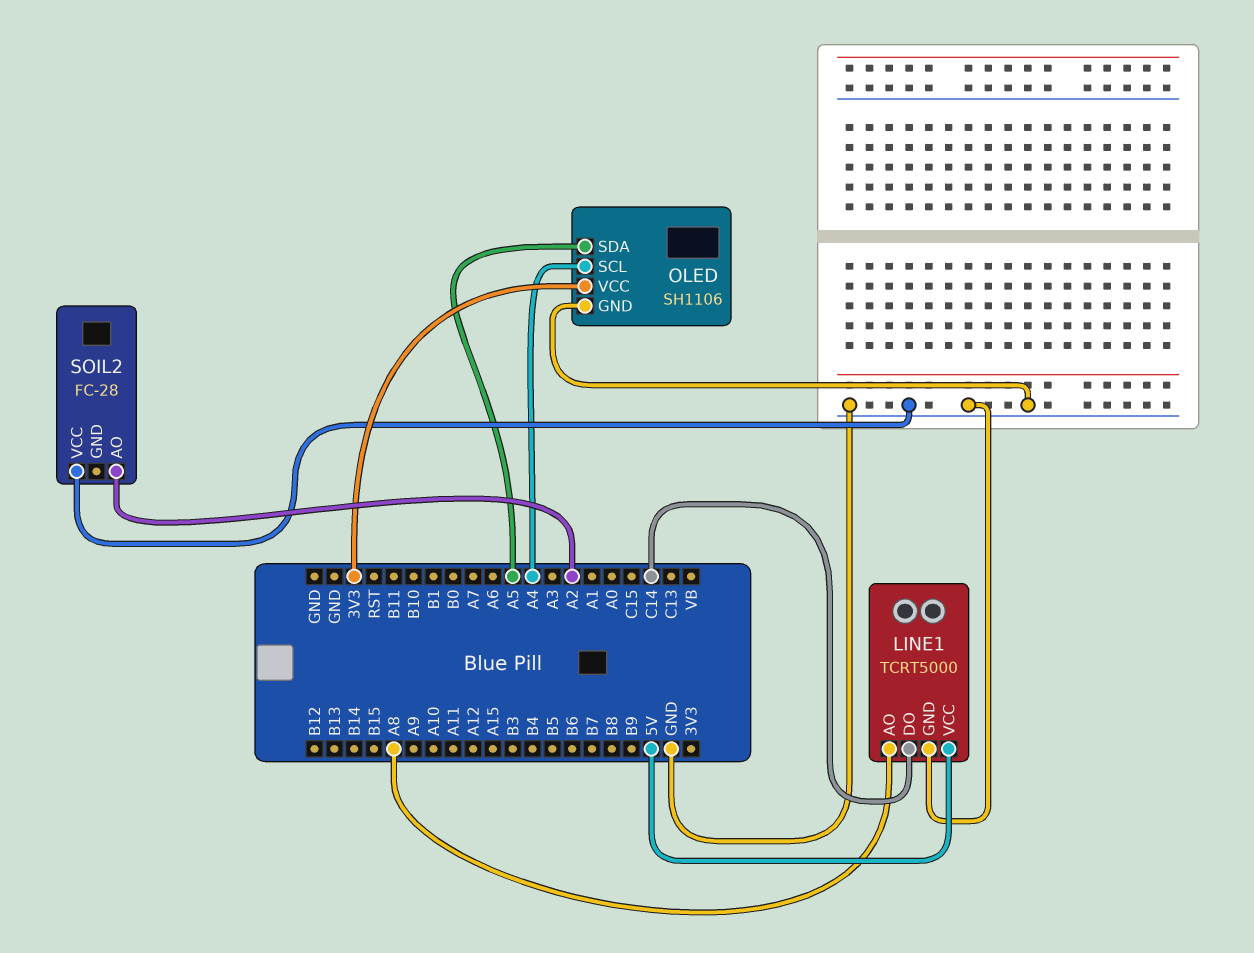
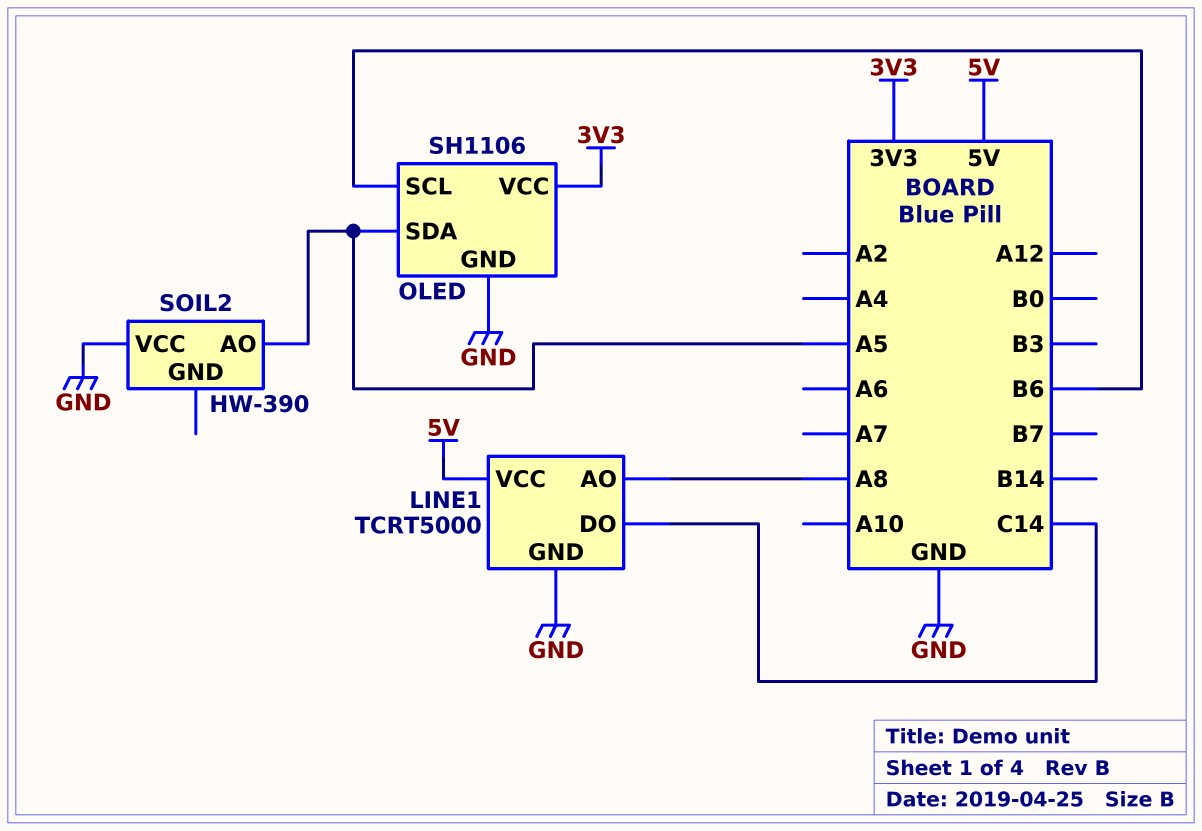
OLED pin SCL: A4 -> B6
SOIL2: FC-28 -> HW-390
SOIL2 pin AO: A2 -> A5

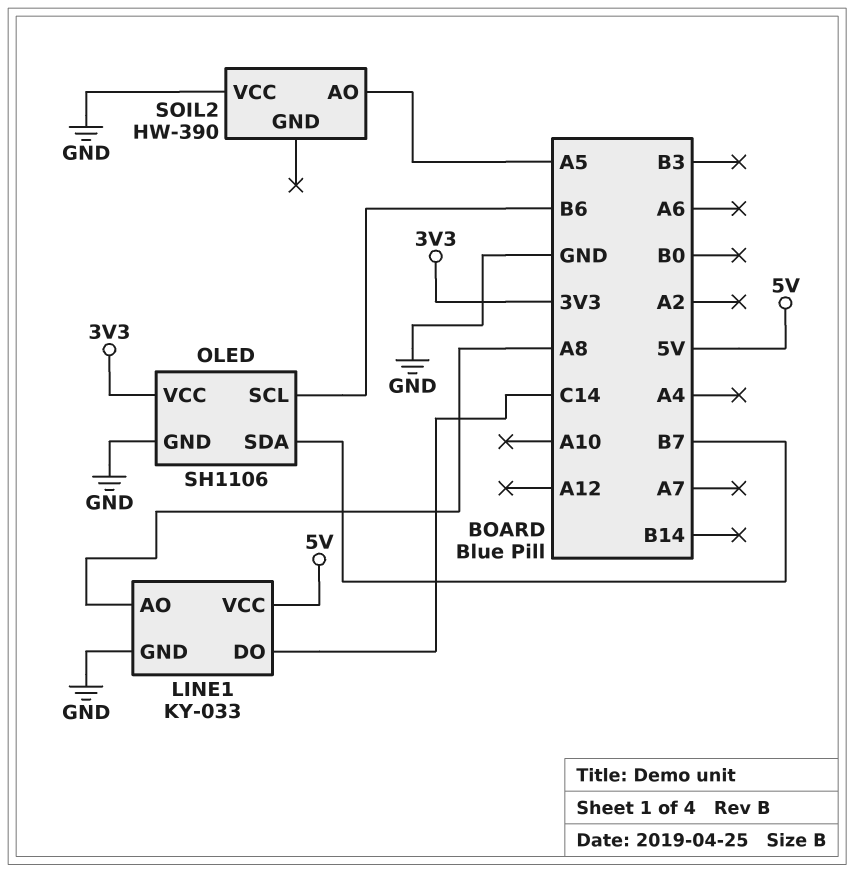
LINE1: TCRT5000 -> KY-033
OLED pin SDA: A5 -> B7

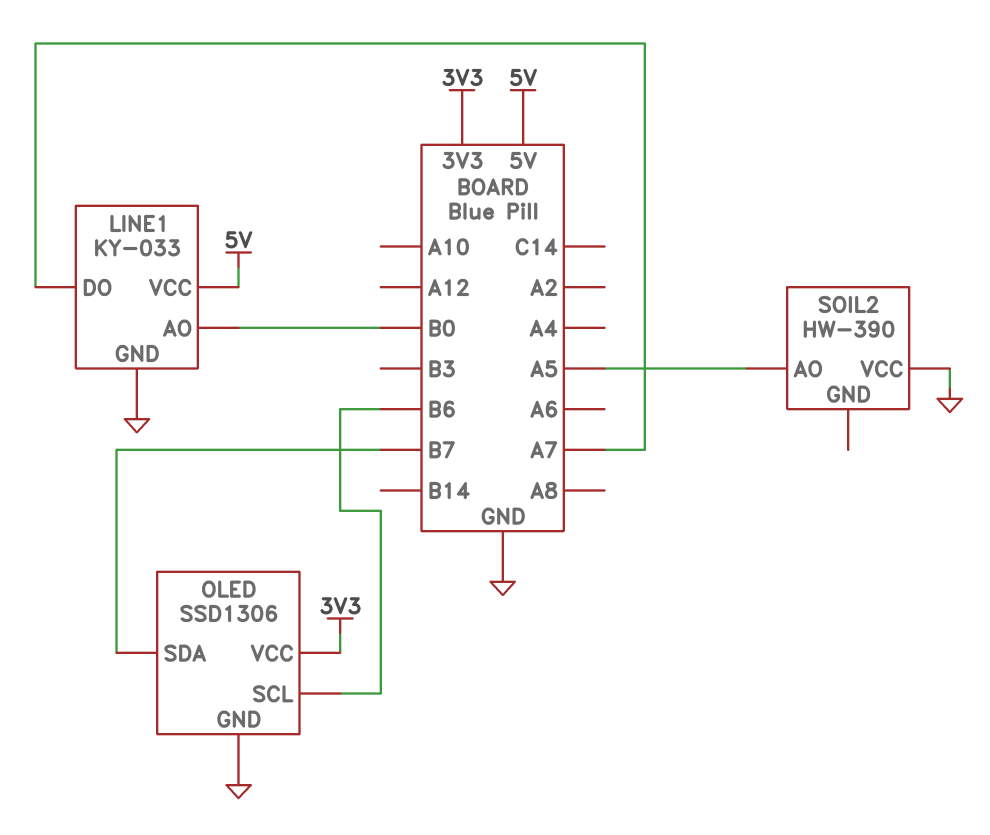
LINE1 pin AO: A8 -> B0
LINE1 pin DO: C14 -> A7
OLED: SH1106 -> SSD1306

